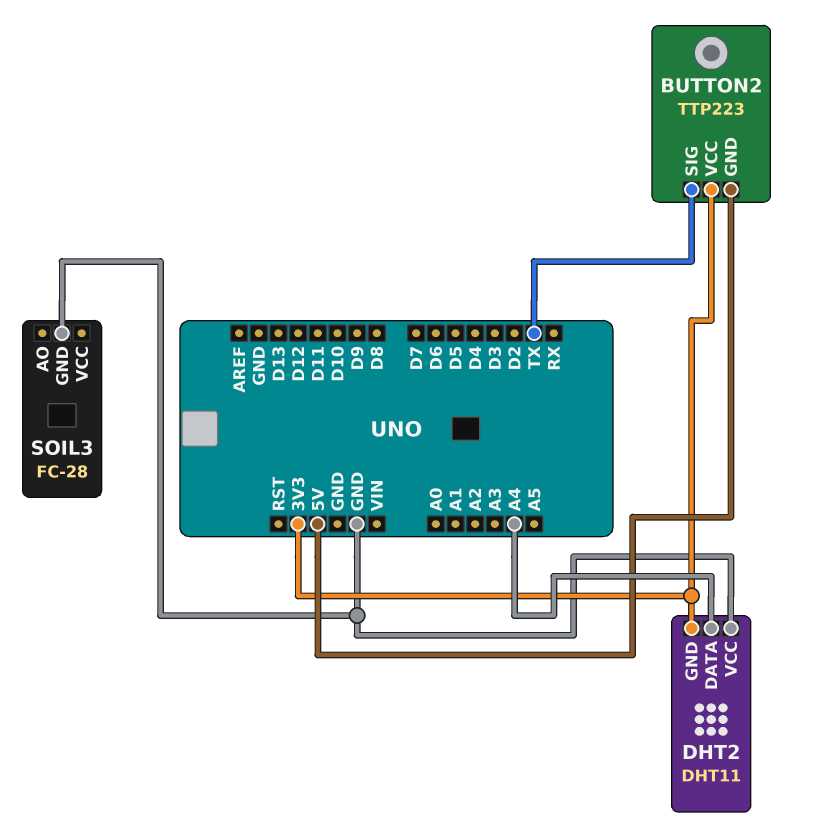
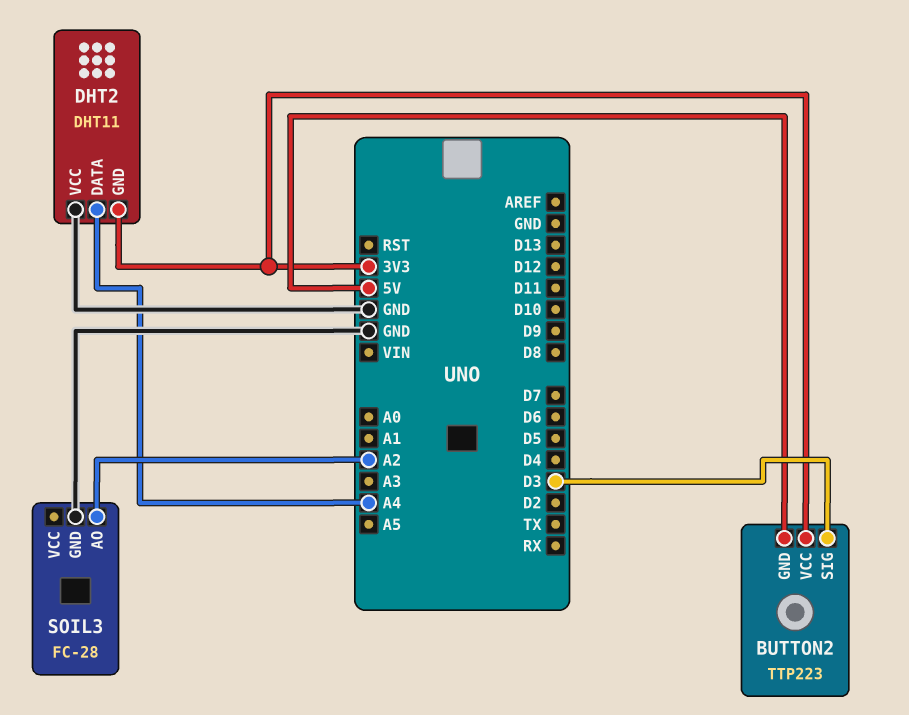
BUTTON2 pin SIG: TX -> D3
SOIL3 pin AO: none -> A2

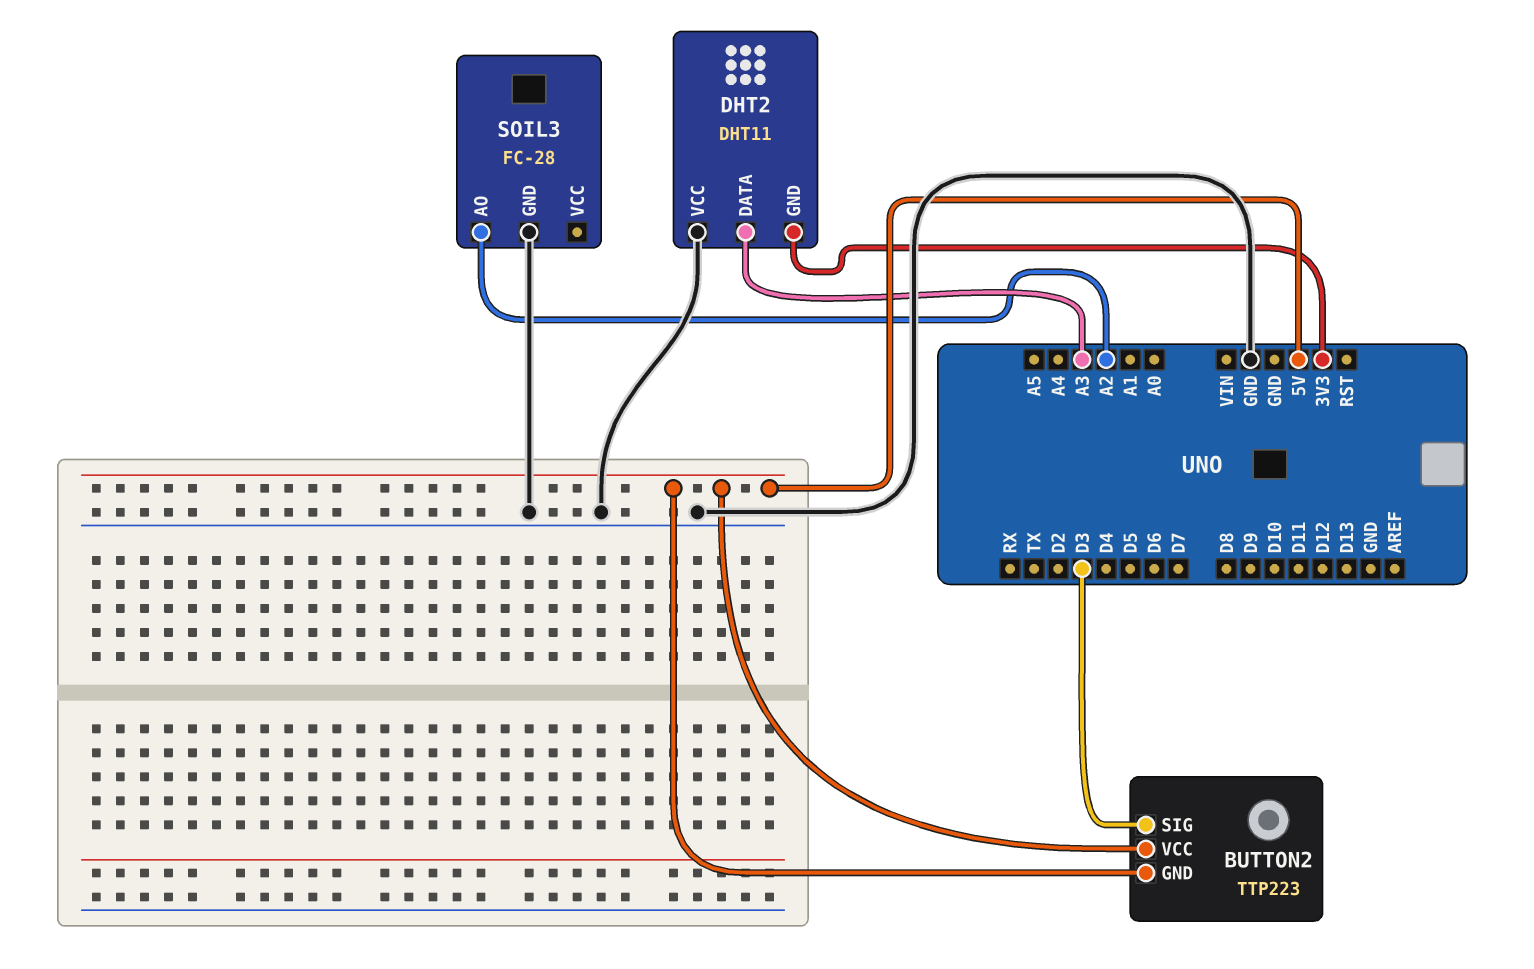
BUTTON2 pin VCC: 3V3 -> 5V
DHT2 pin DATA: A4 -> A3

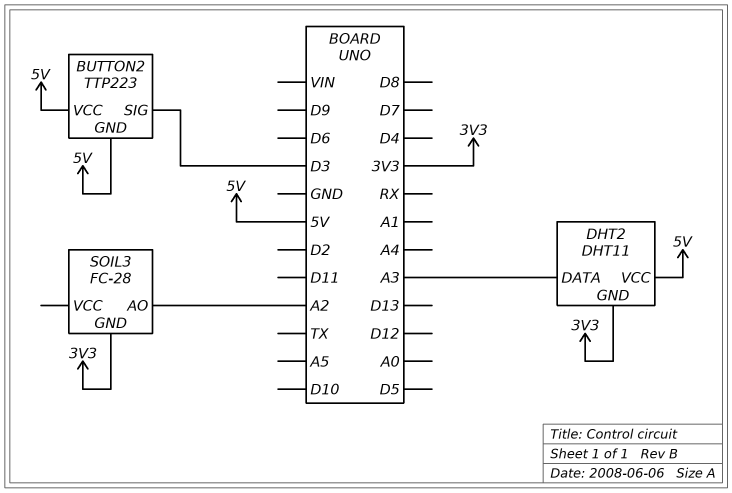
DHT2 pin VCC: GND -> 5V
SOIL3 pin GND: GND -> 3V3

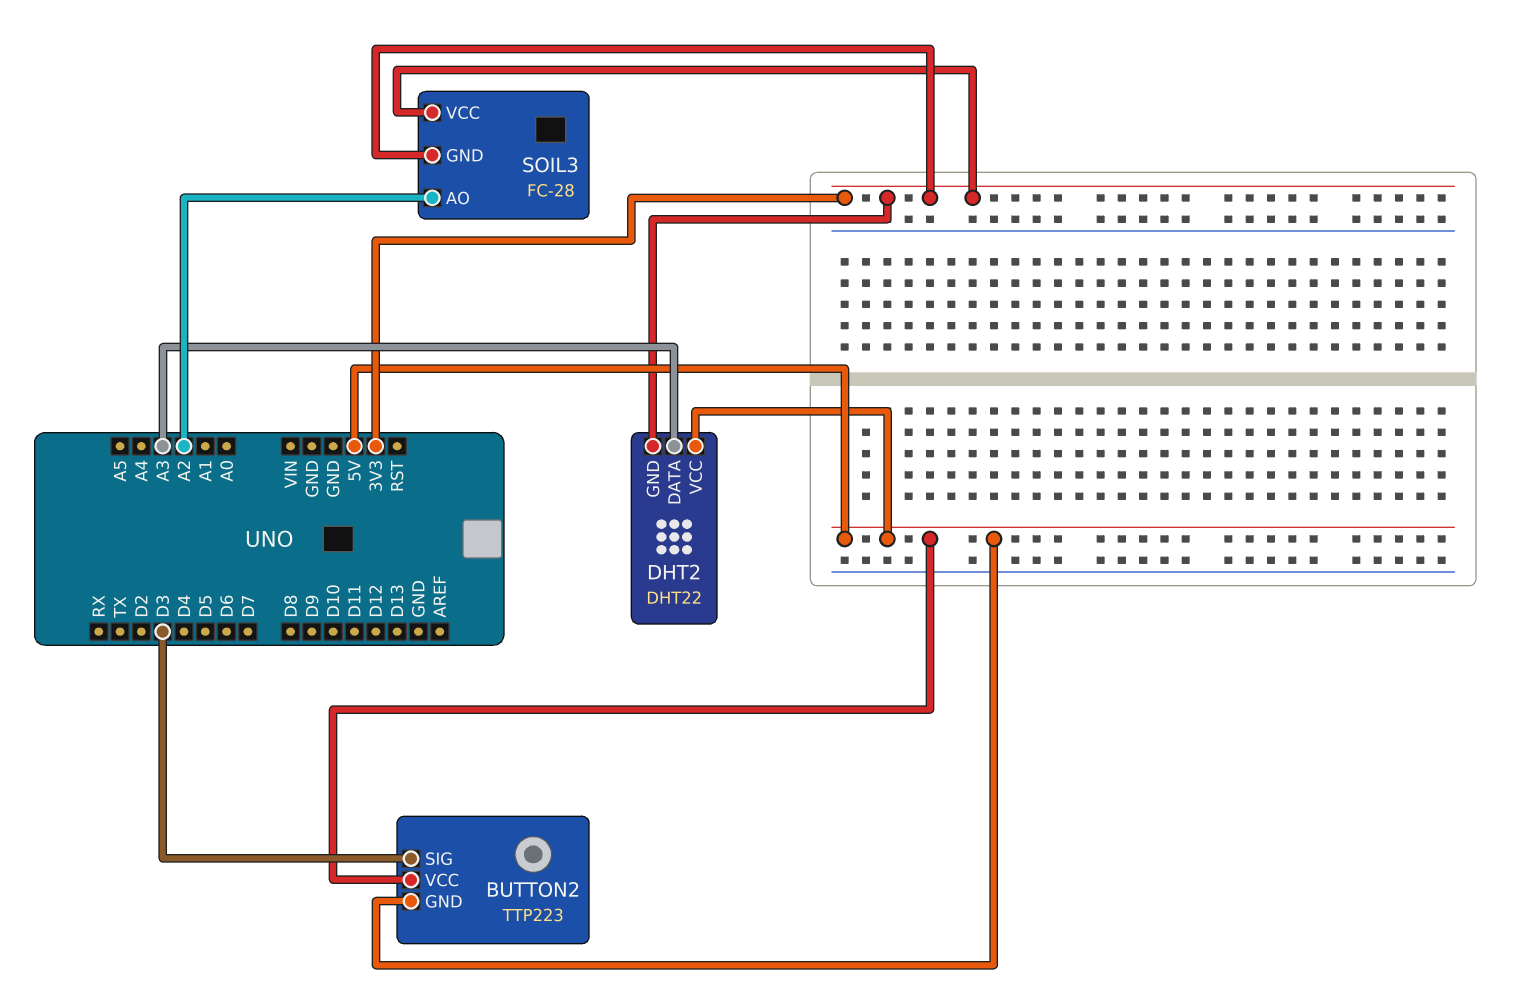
DHT2: DHT11 -> DHT22
SOIL3 pin VCC: none -> 3V3

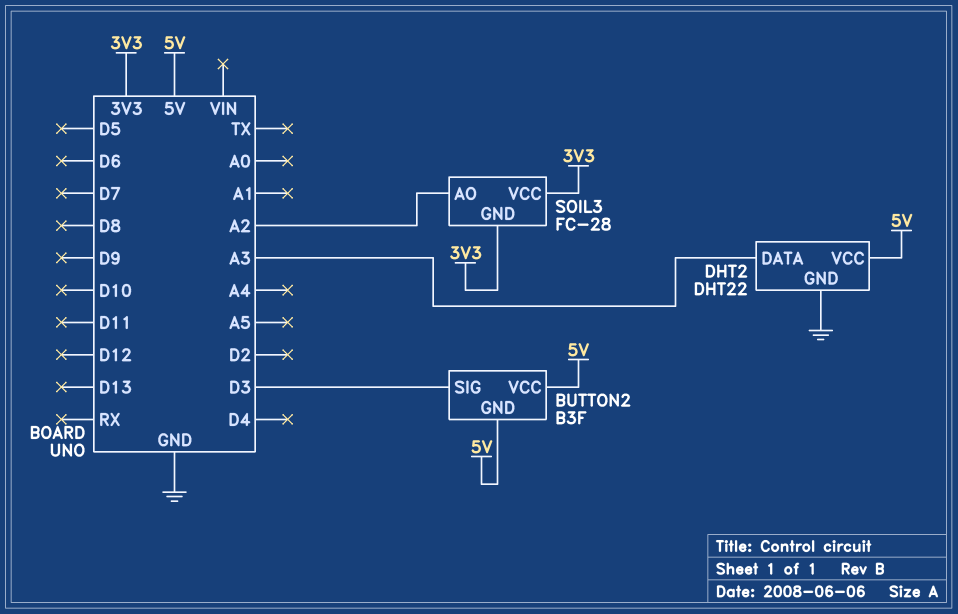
BUTTON2: TTP223 -> B3F
DHT2 pin GND: 3V3 -> GND

